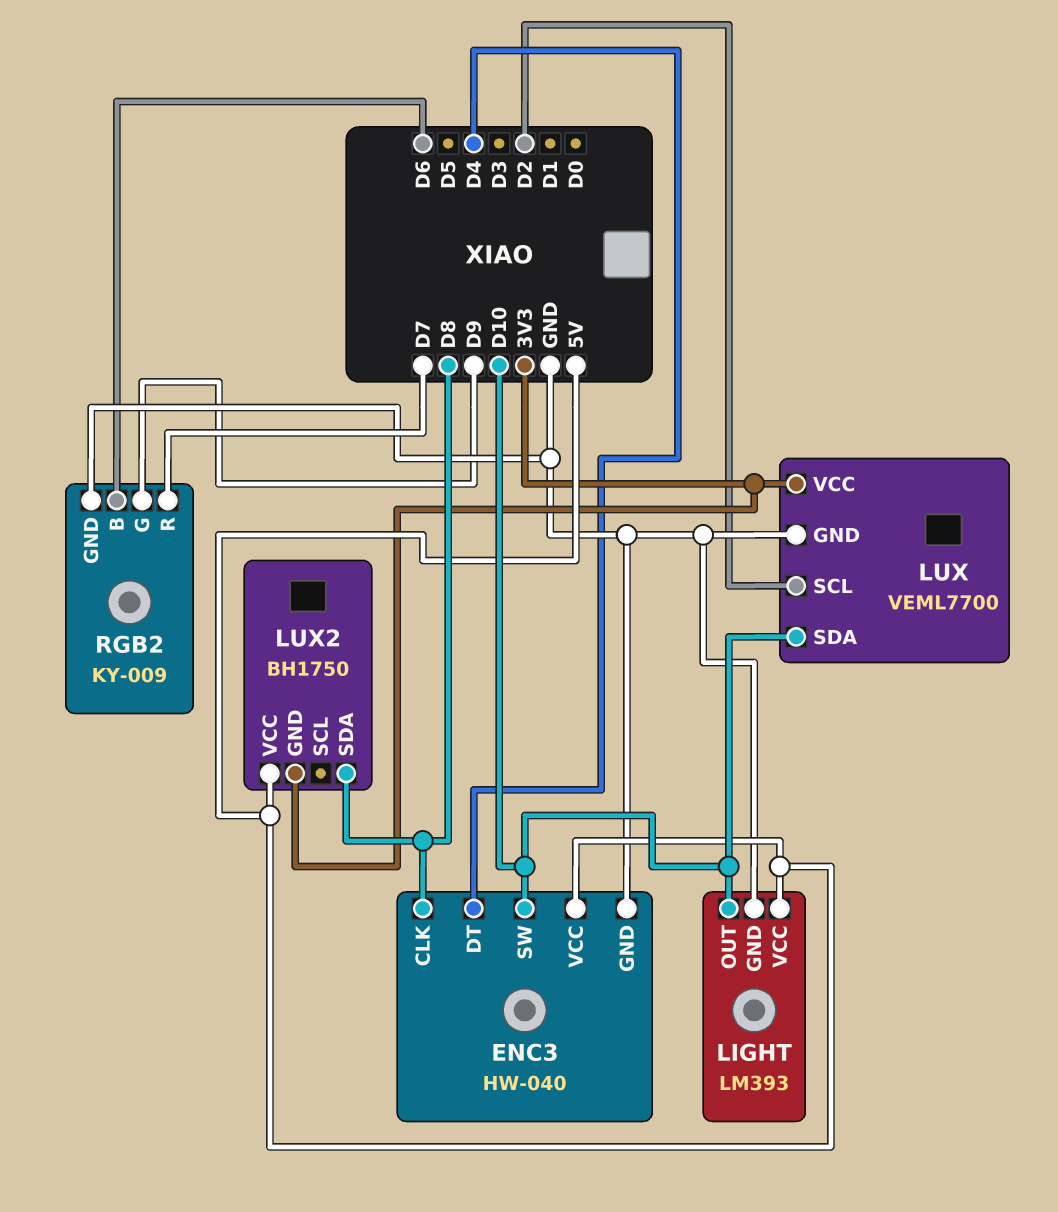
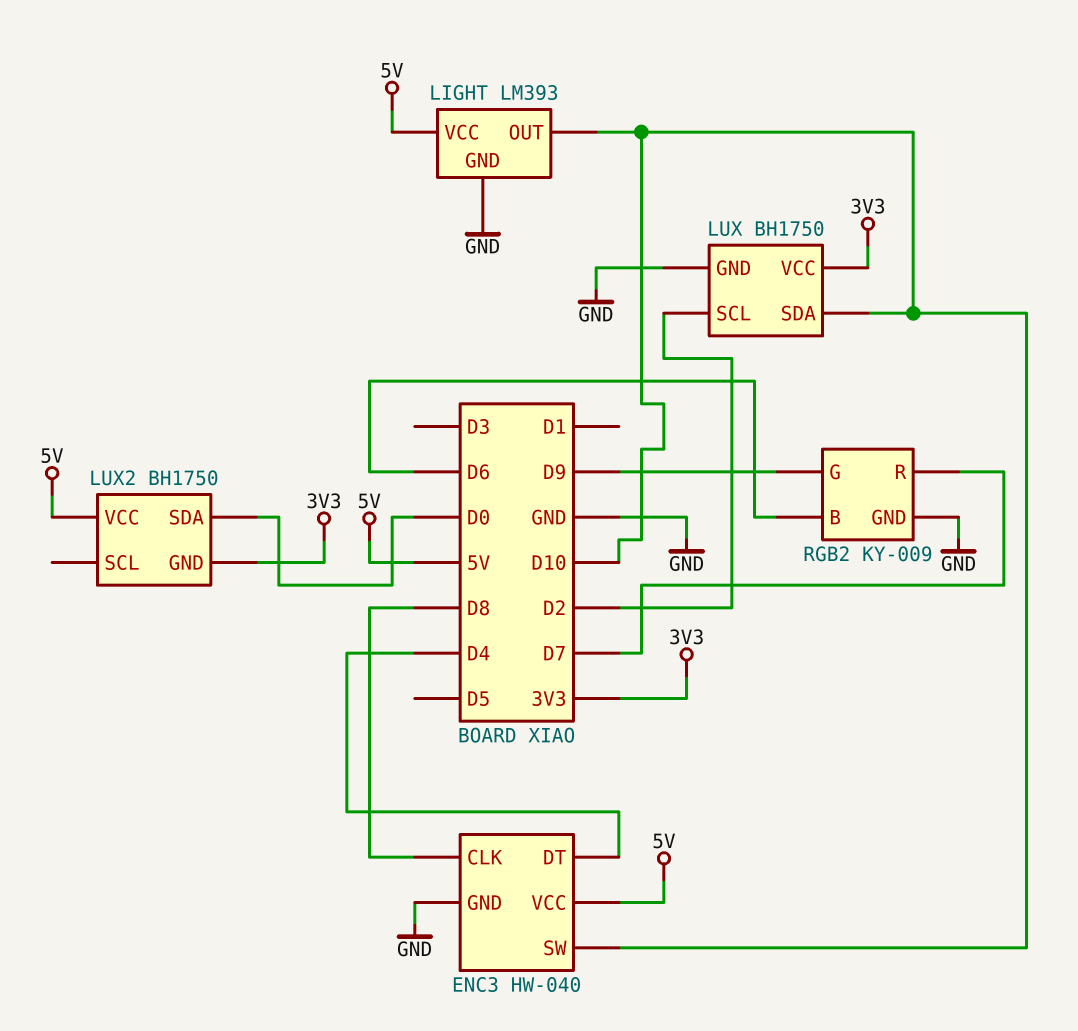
LUX: VEML7700 -> BH1750
LUX2 pin SDA: D8 -> D0

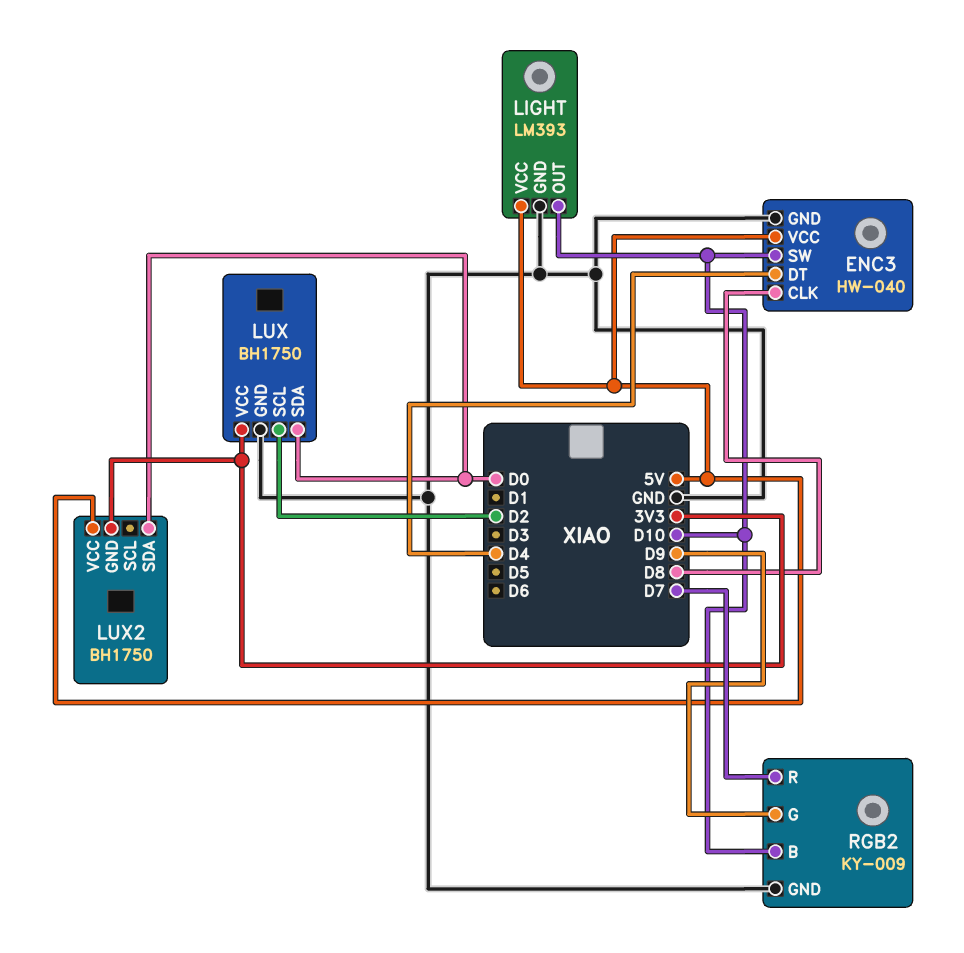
LUX pin SDA: D10 -> D0
RGB2 pin B: D6 -> D10

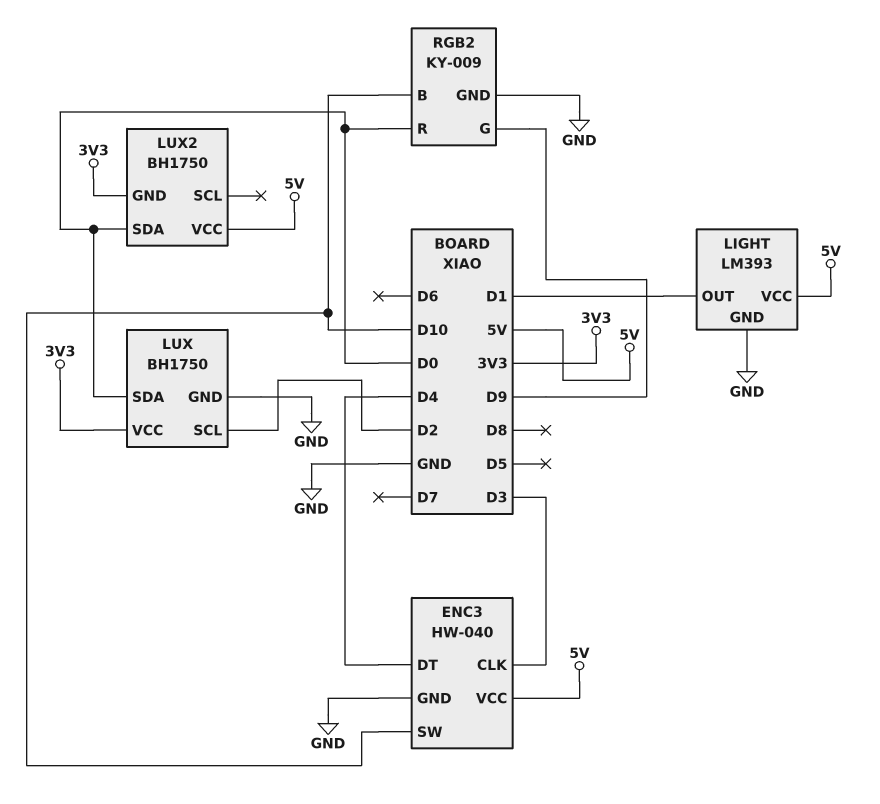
ENC3 pin CLK: D8 -> D3
LIGHT pin OUT: D10 -> D1
RGB2 pin R: D7 -> D0

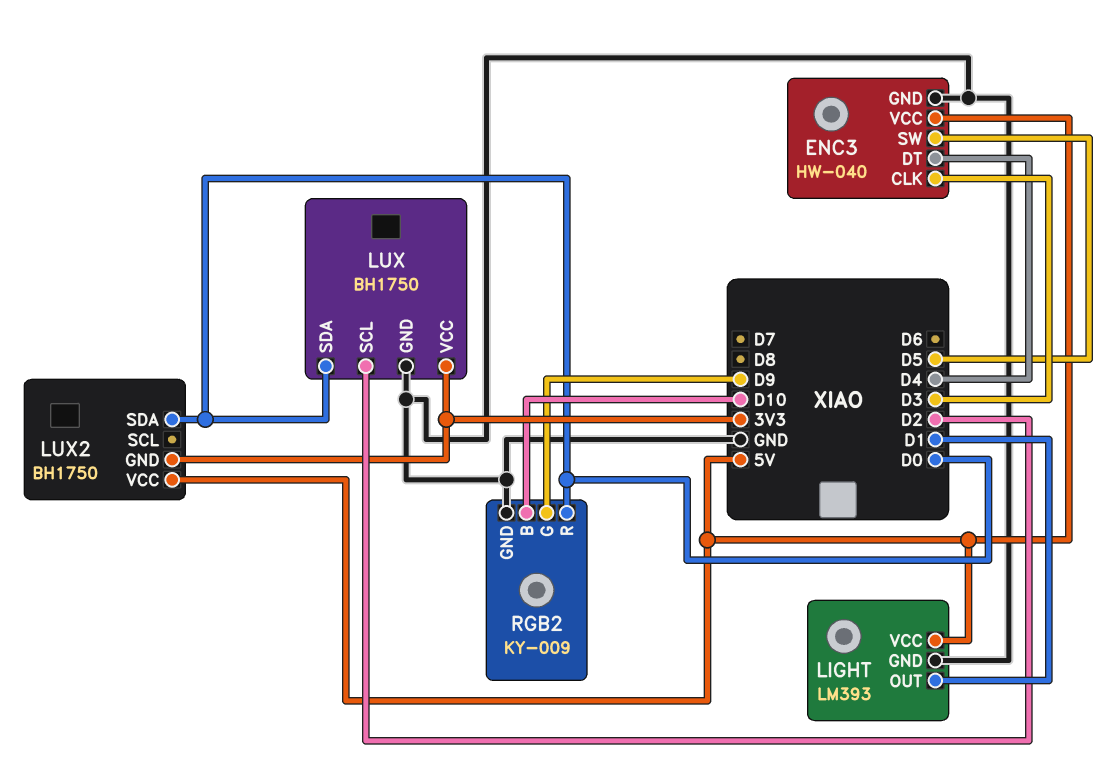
ENC3 pin SW: D10 -> D5

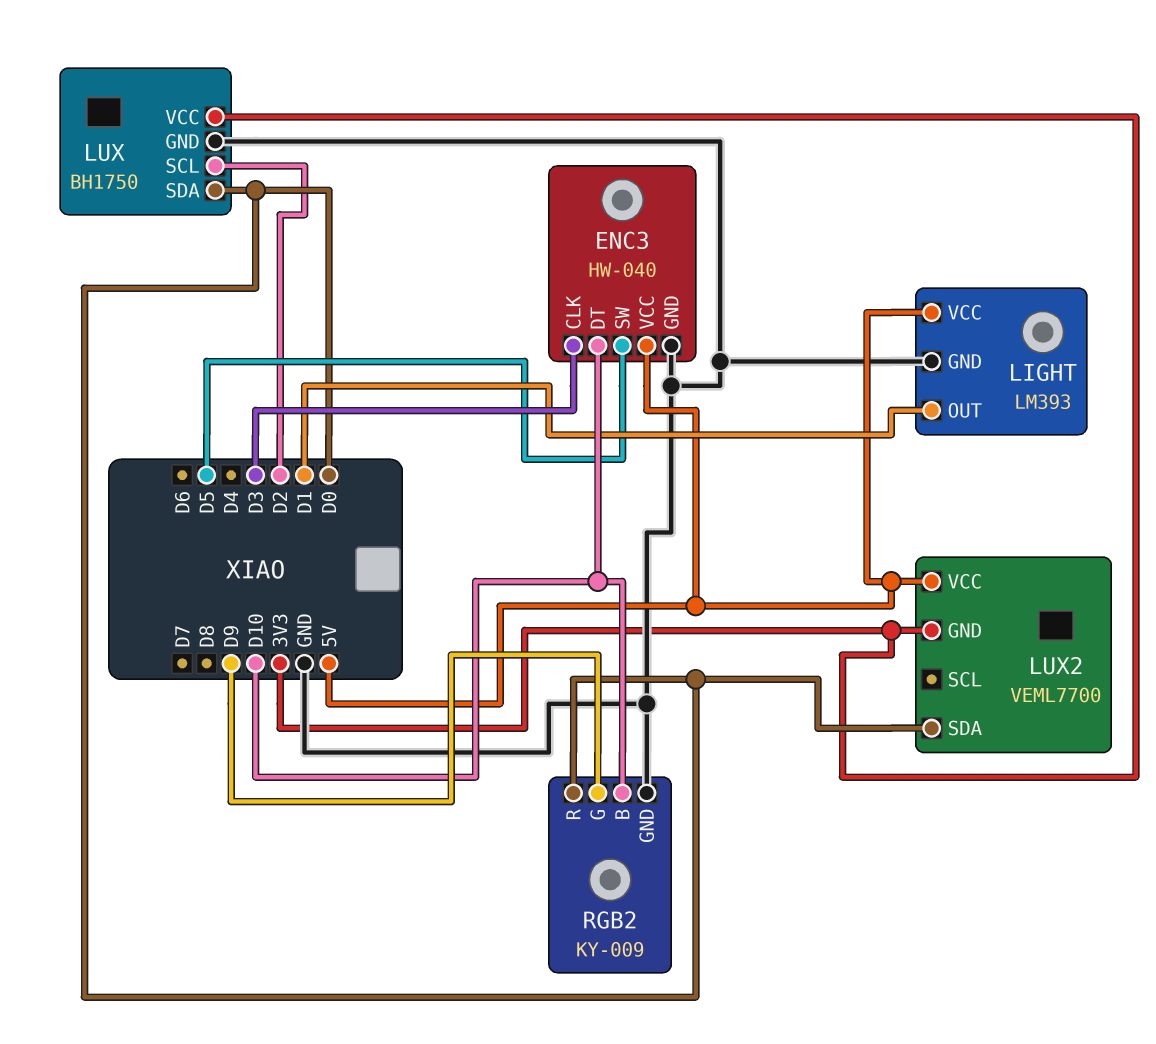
ENC3 pin DT: D4 -> D10
LUX2: BH1750 -> VEML7700

